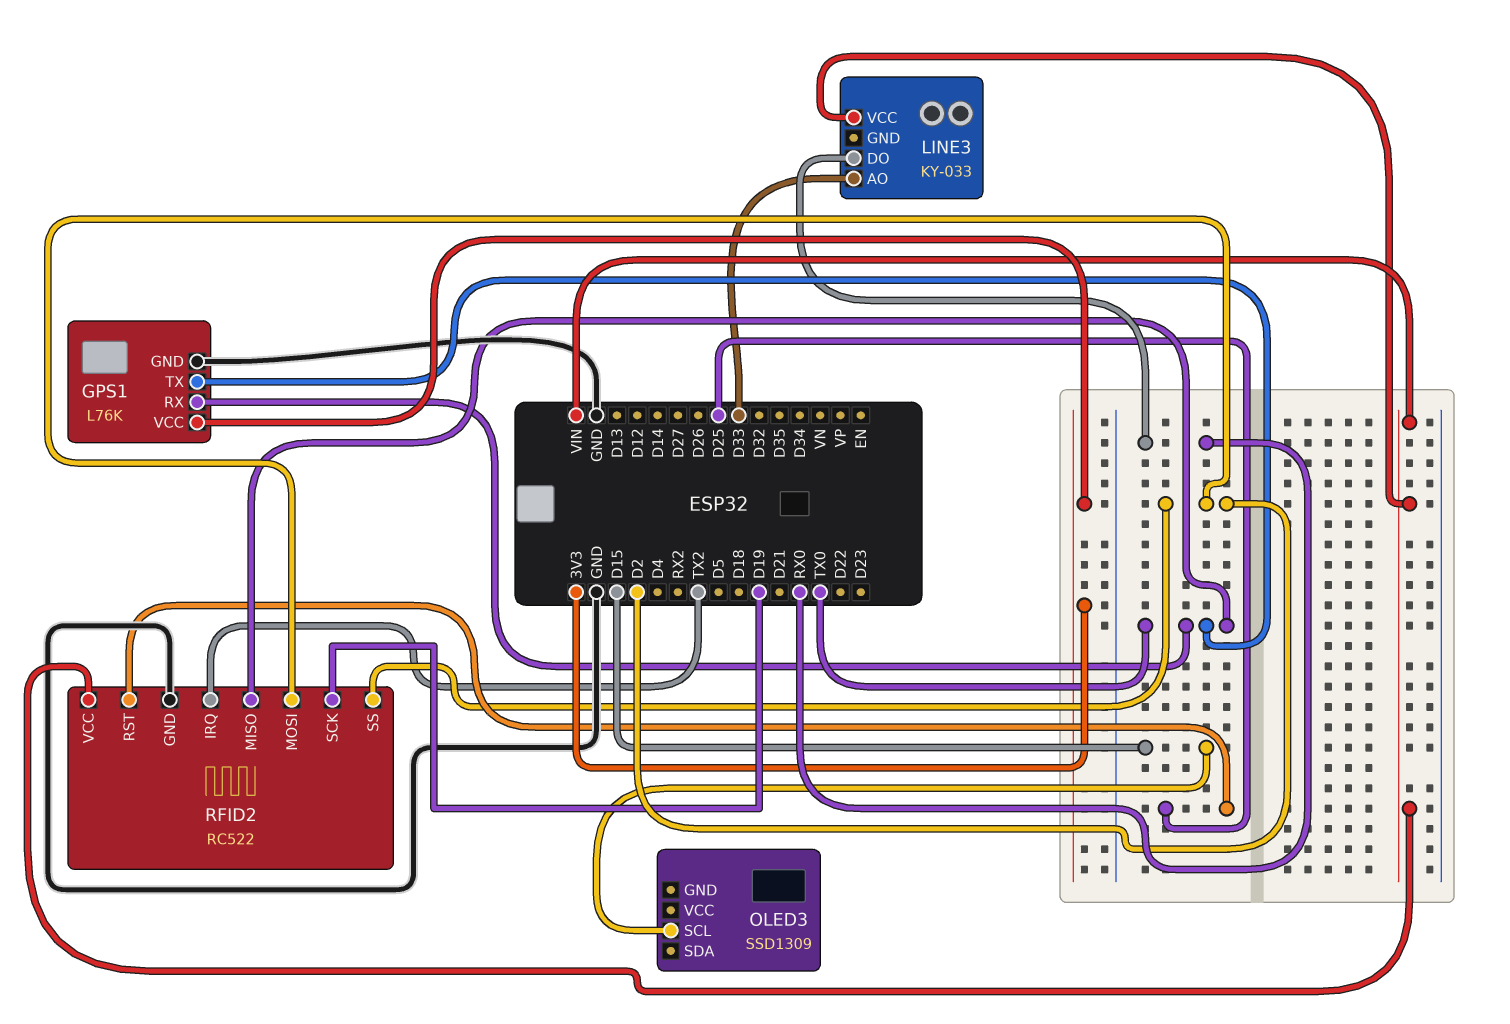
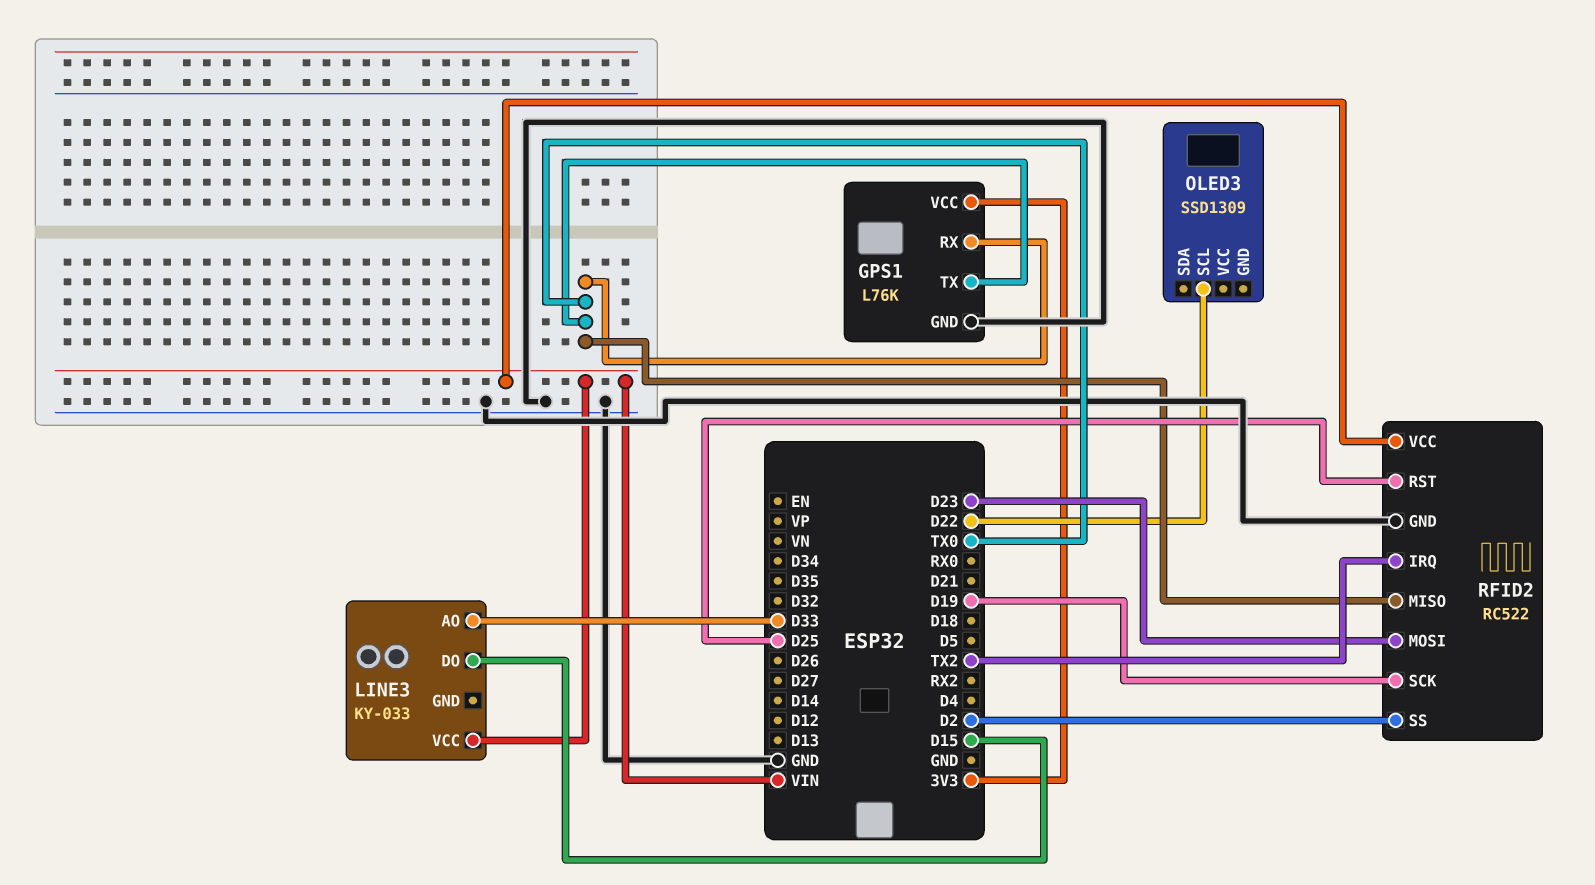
LINE3 pin DO: RX0 -> D15
OLED3 pin SCL: D15 -> D22
RFID2 pin MOSI: D2 -> D23

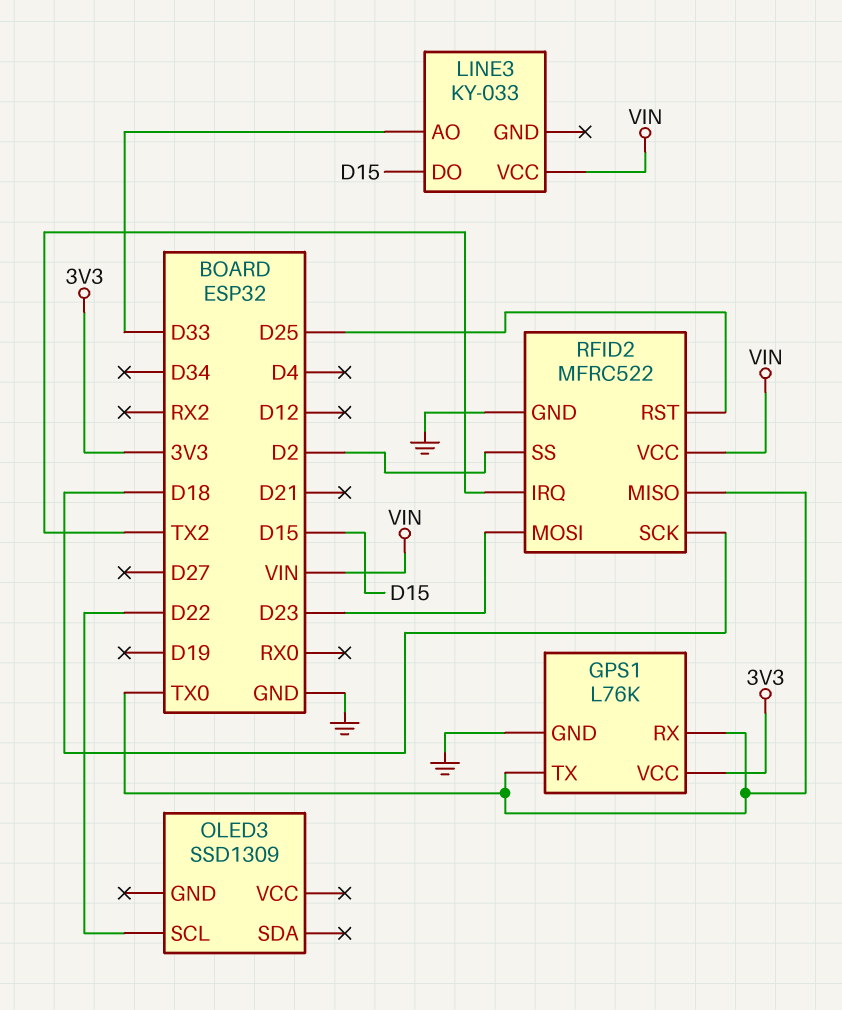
RFID2: RC522 -> MFRC522
RFID2 pin SCK: D19 -> D18

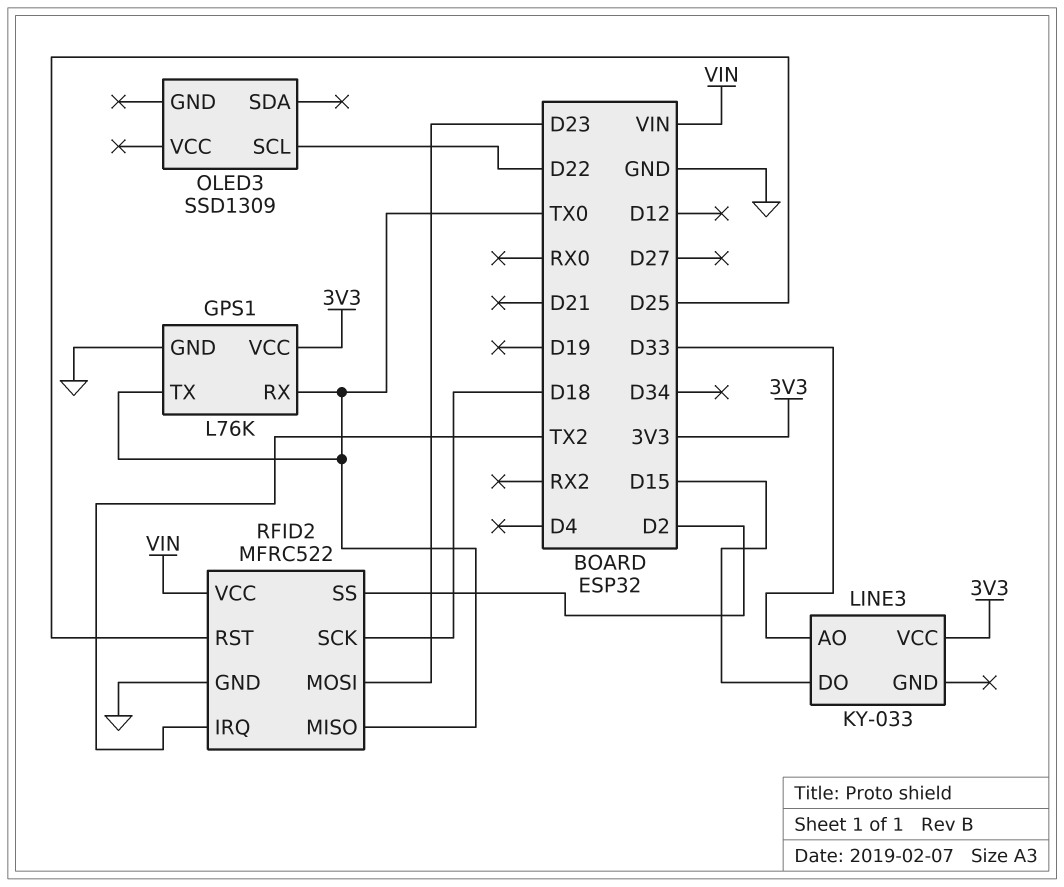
LINE3 pin VCC: VIN -> 3V3

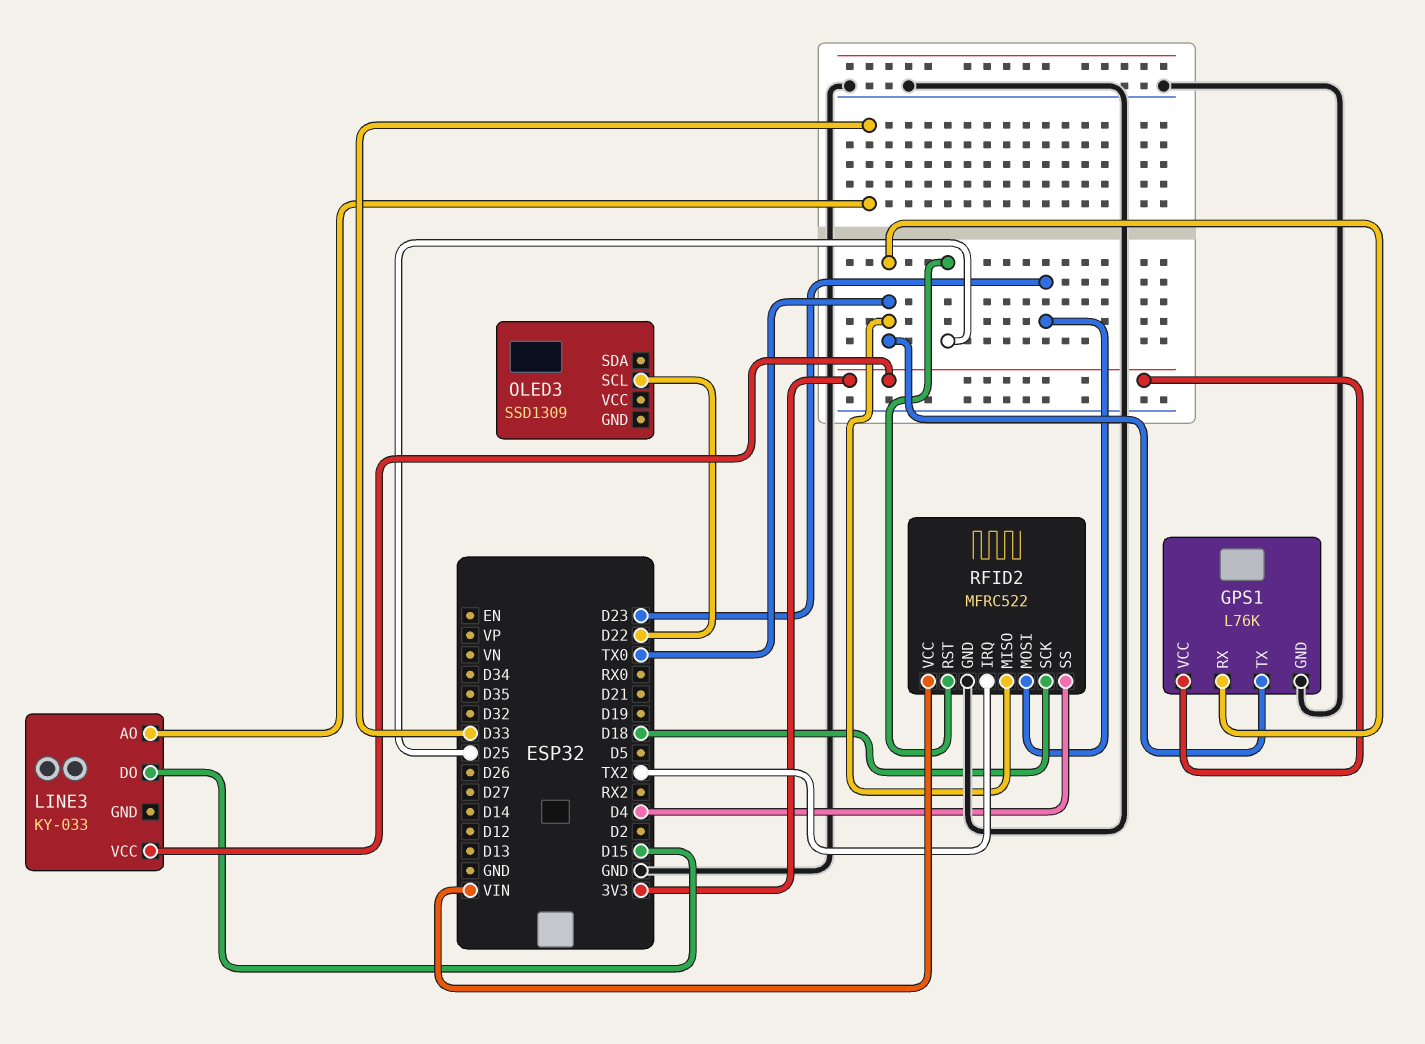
RFID2 pin SS: D2 -> D4

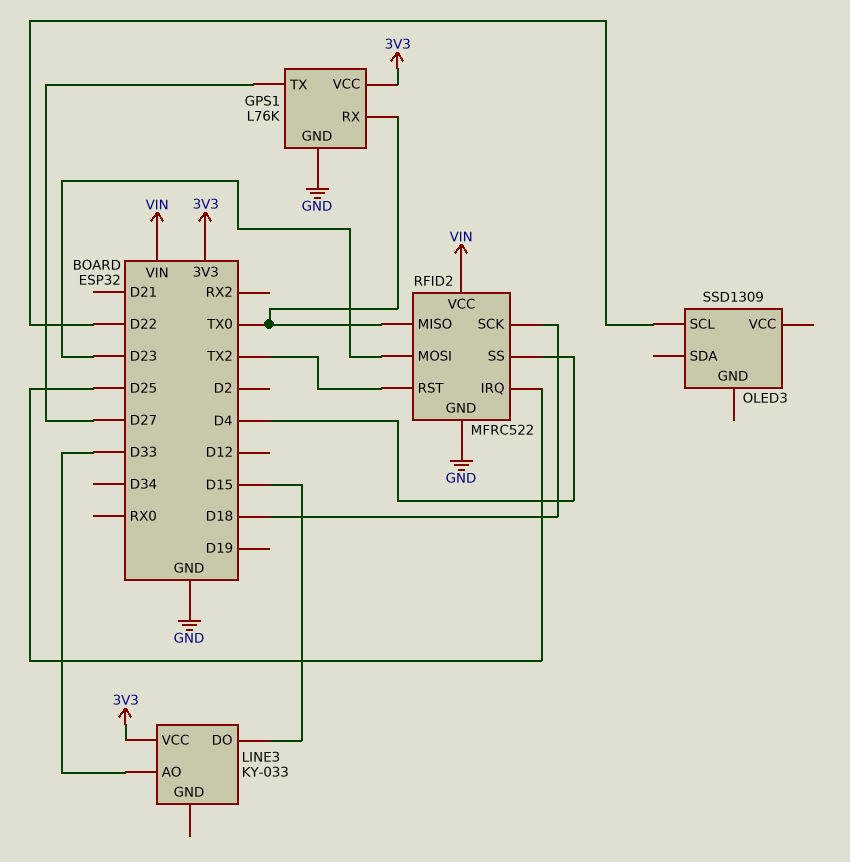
GPS1 pin TX: TX0 -> D27
RFID2 pin IRQ: TX2 -> D25
RFID2 pin RST: D25 -> TX2

